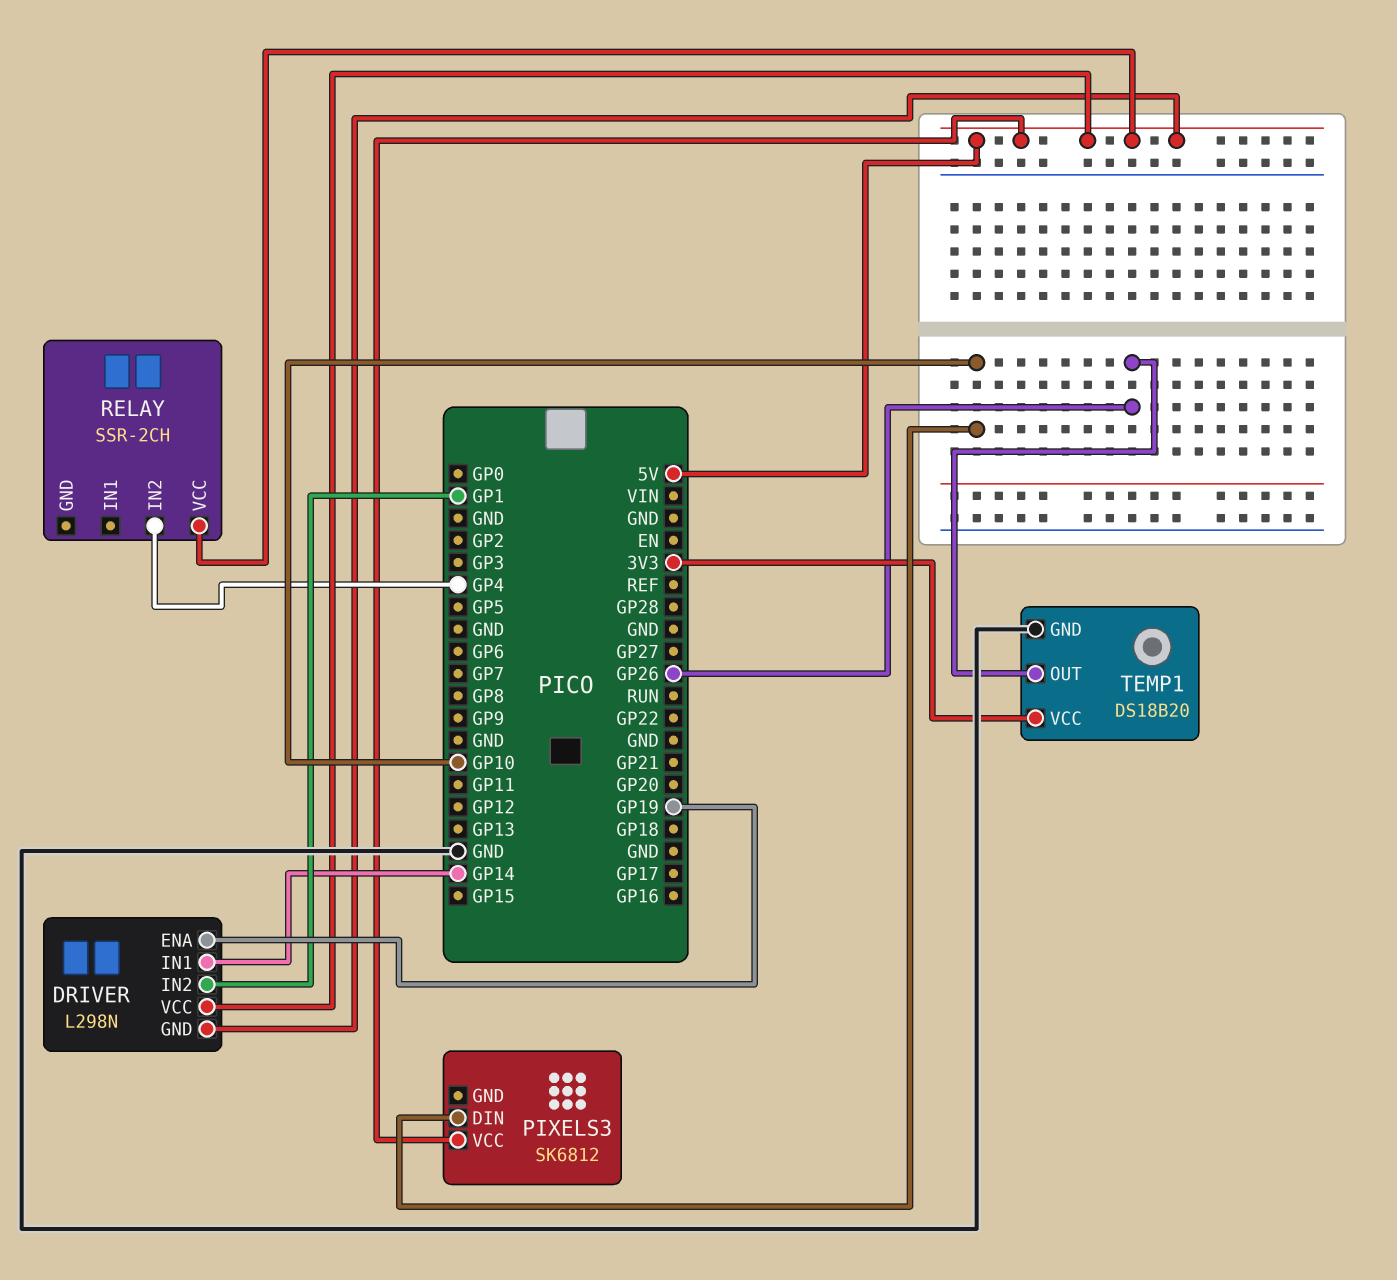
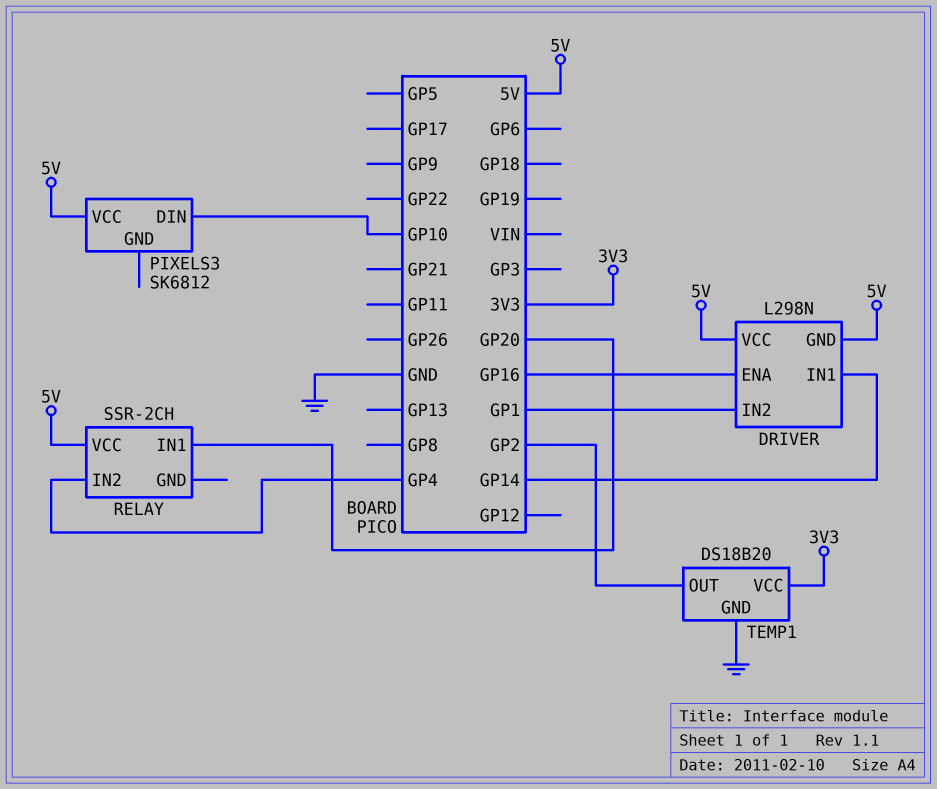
DRIVER pin ENA: GP19 -> GP16
RELAY pin IN1: none -> GP20
TEMP1 pin OUT: GP26 -> GP2

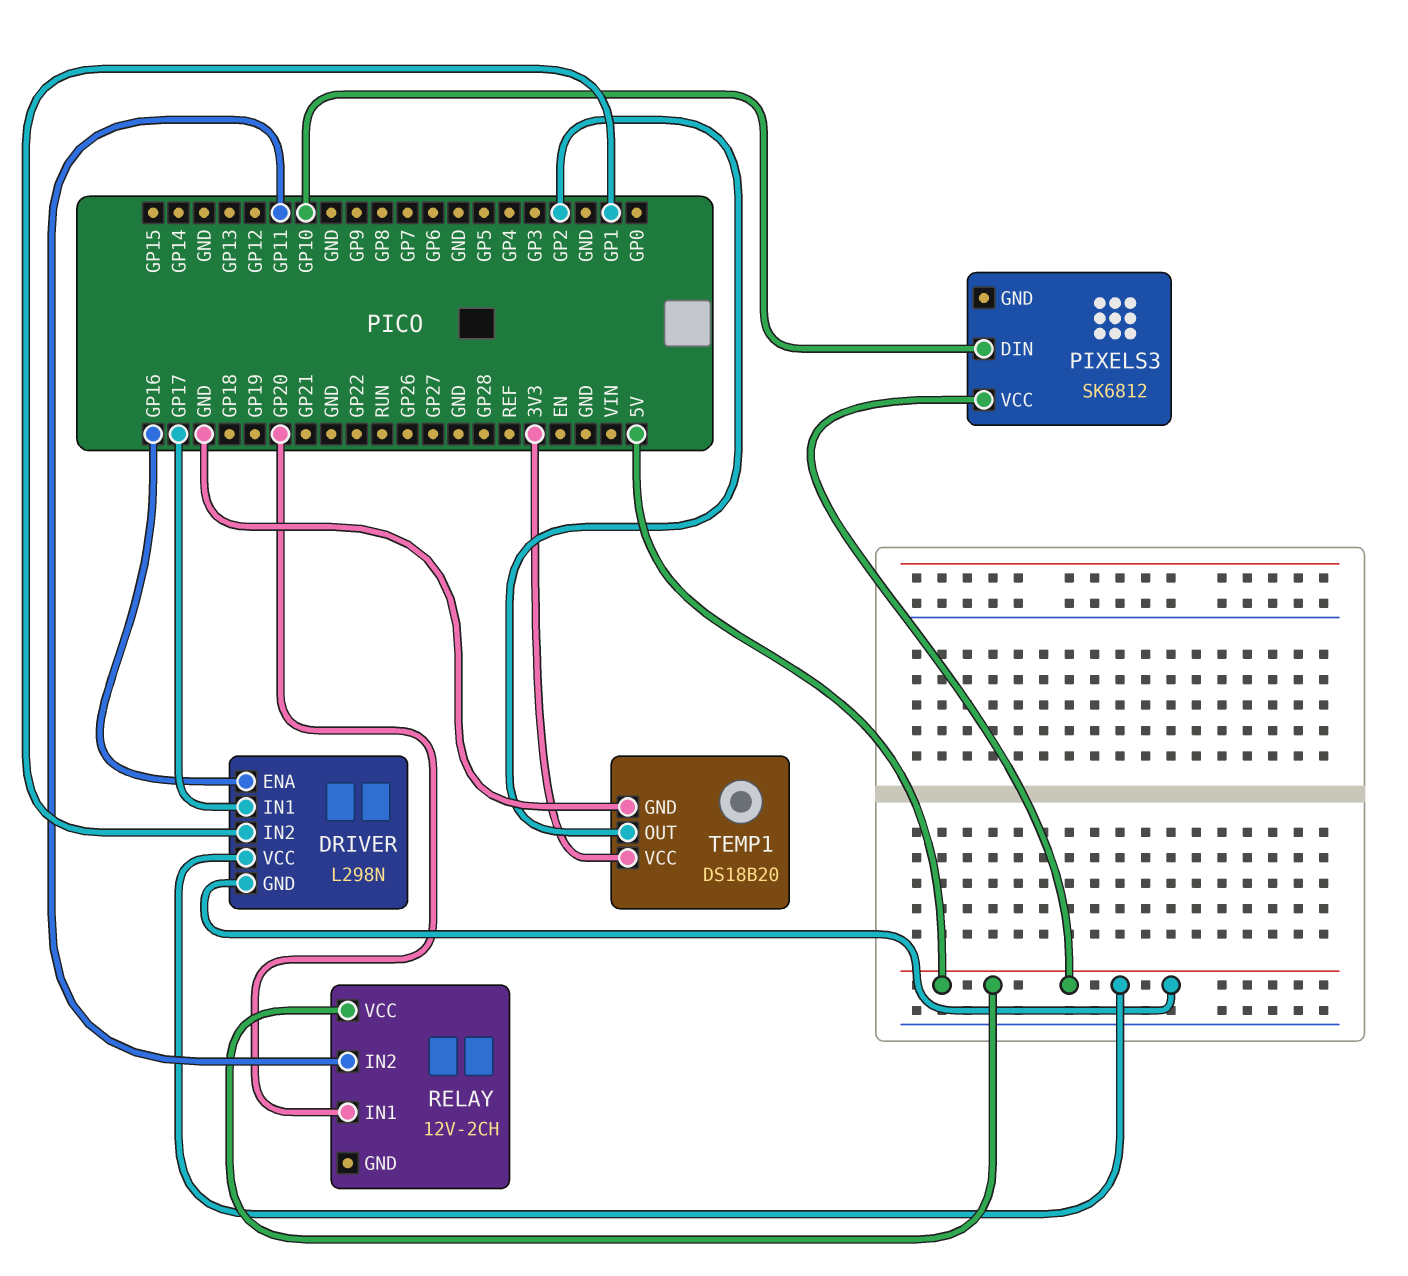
DRIVER pin IN1: GP14 -> GP17
RELAY: SSR-2CH -> 12V-2CH
RELAY pin IN2: GP4 -> GP11

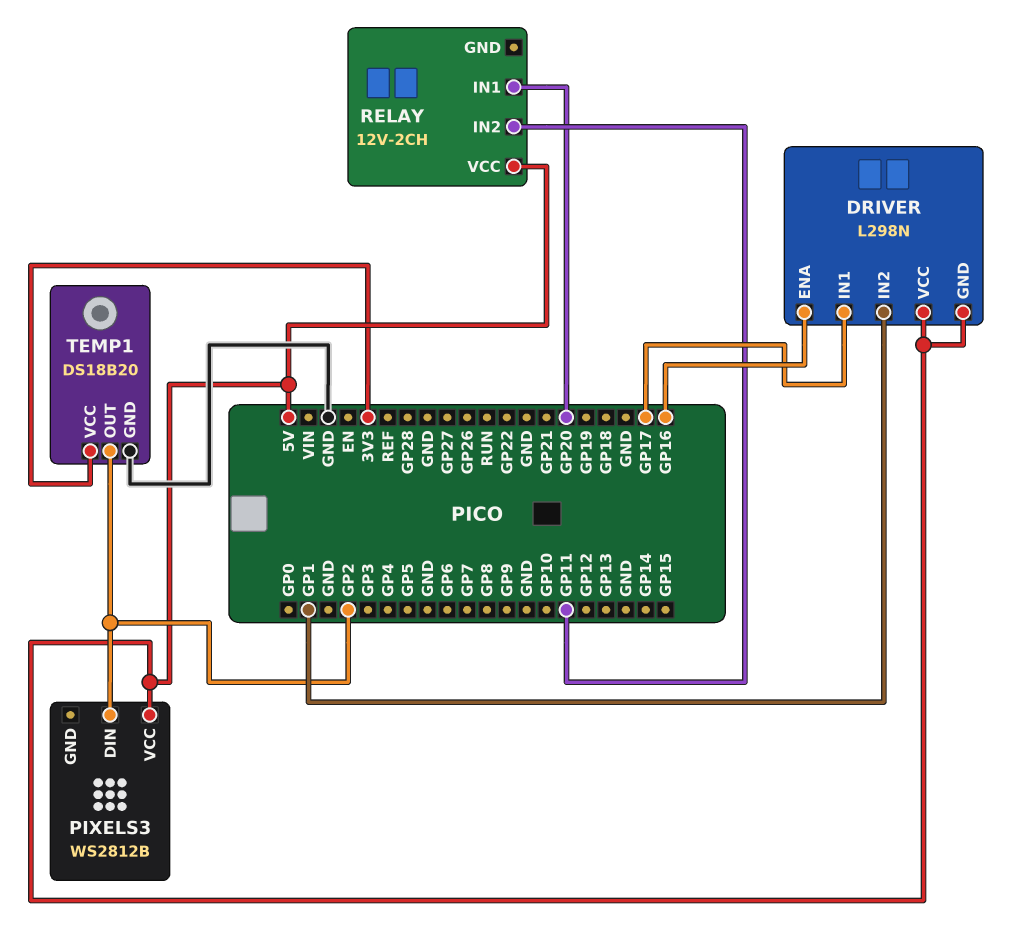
PIXELS3: SK6812 -> WS2812B
PIXELS3 pin DIN: GP10 -> GP2

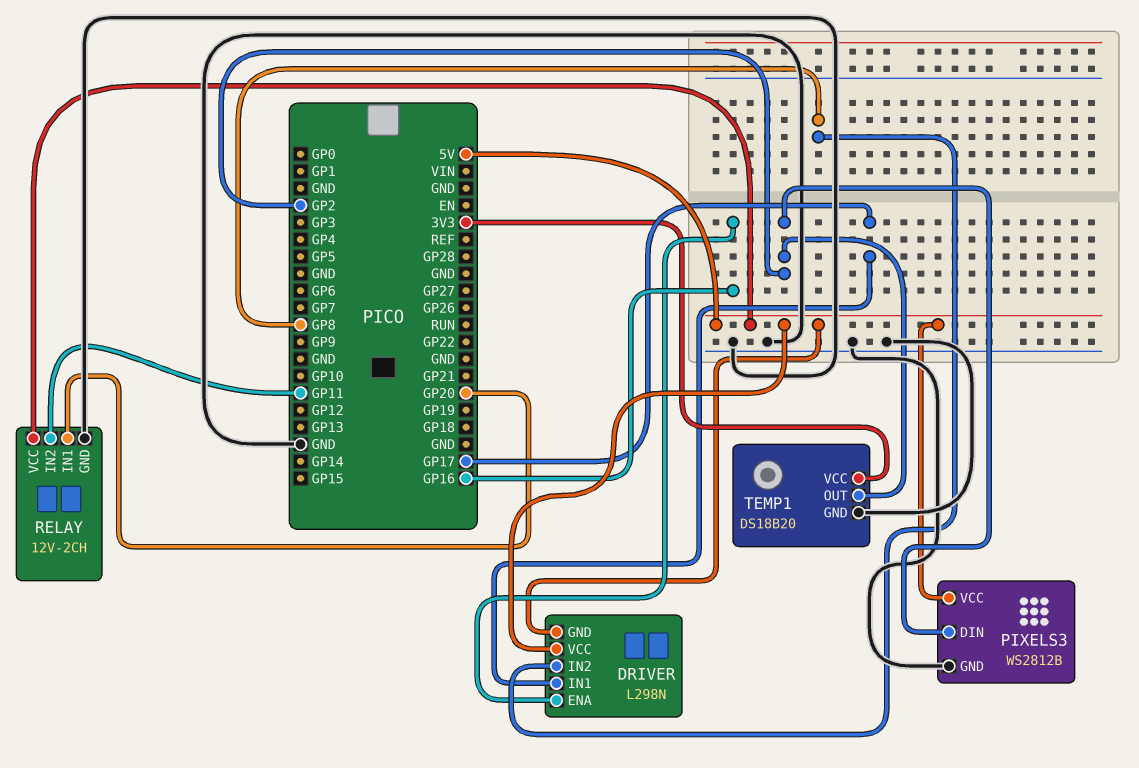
DRIVER pin IN2: GP1 -> GP8
PIXELS3 pin GND: none -> GND
RELAY pin GND: none -> GND

